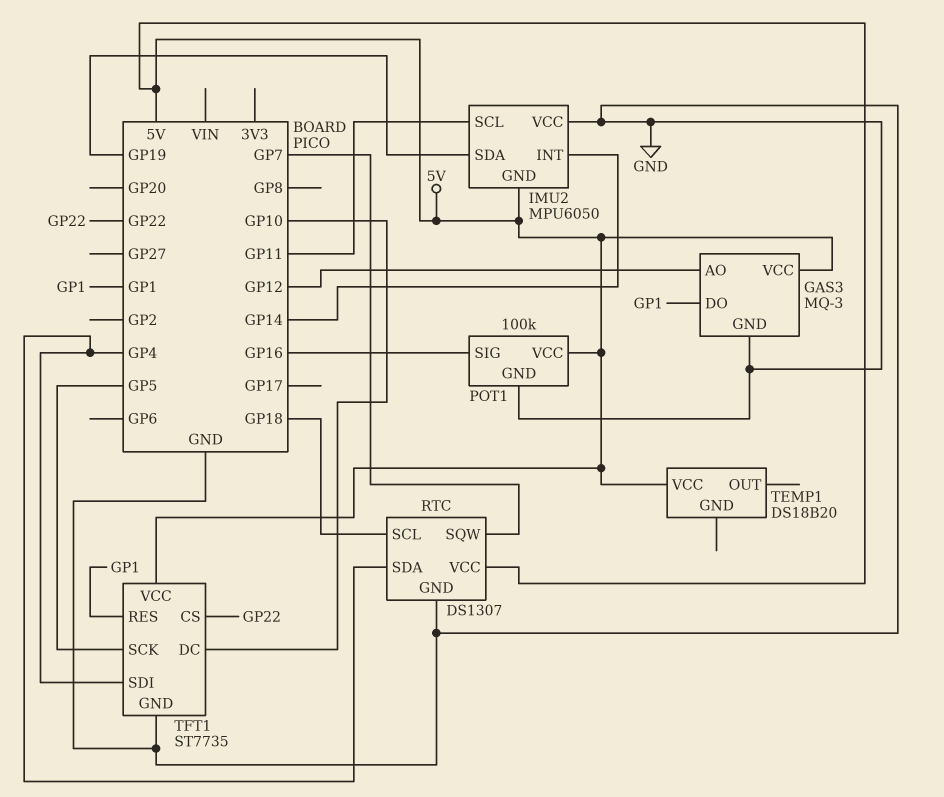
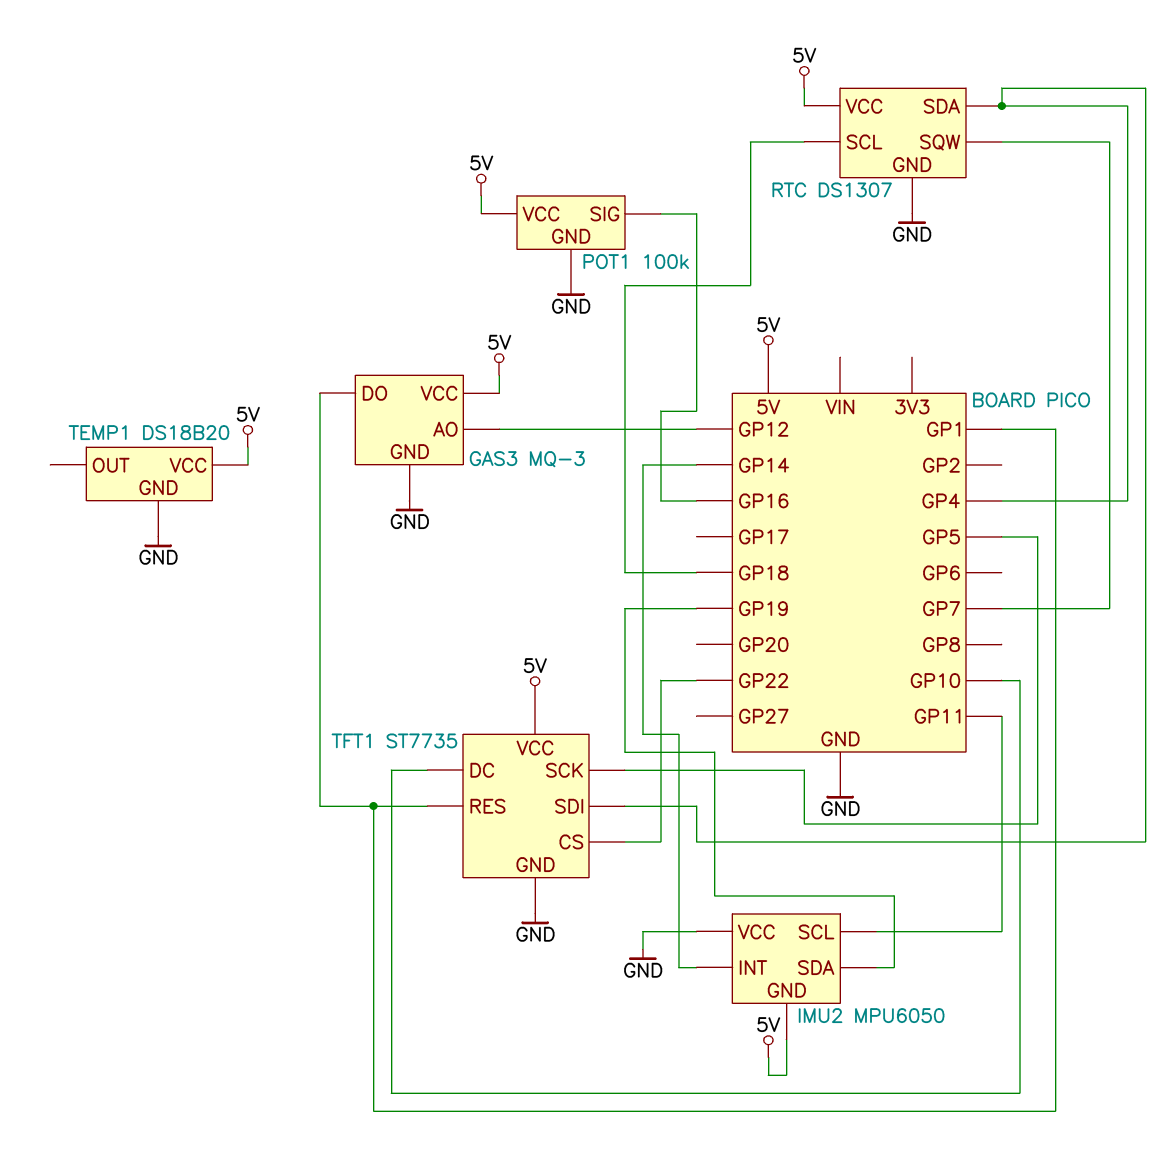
TEMP1 pin GND: none -> GND

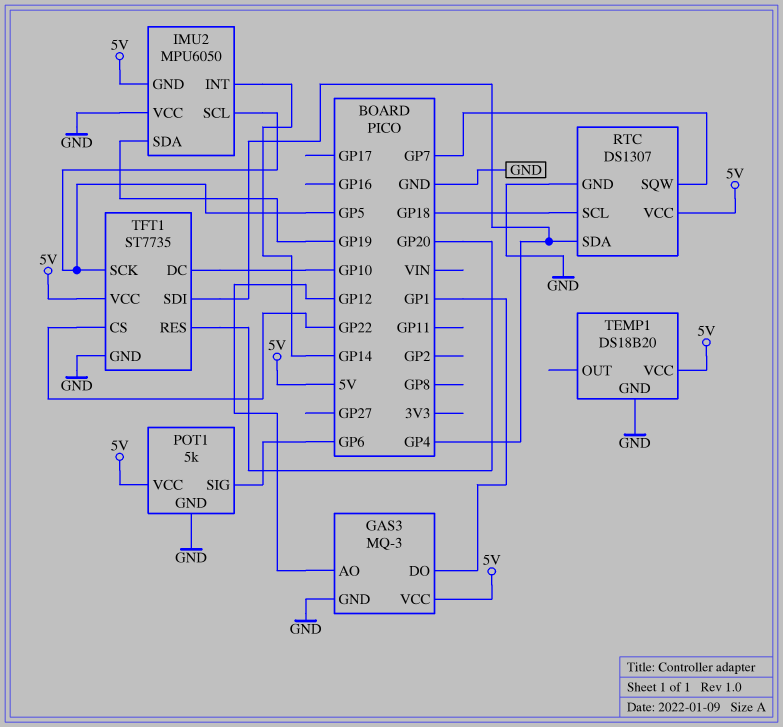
IMU2 pin SCL: GP11 -> GP5
POT1: 100k -> 5k
POT1 pin SIG: GP16 -> GP6
TFT1 pin RES: GP1 -> GP20

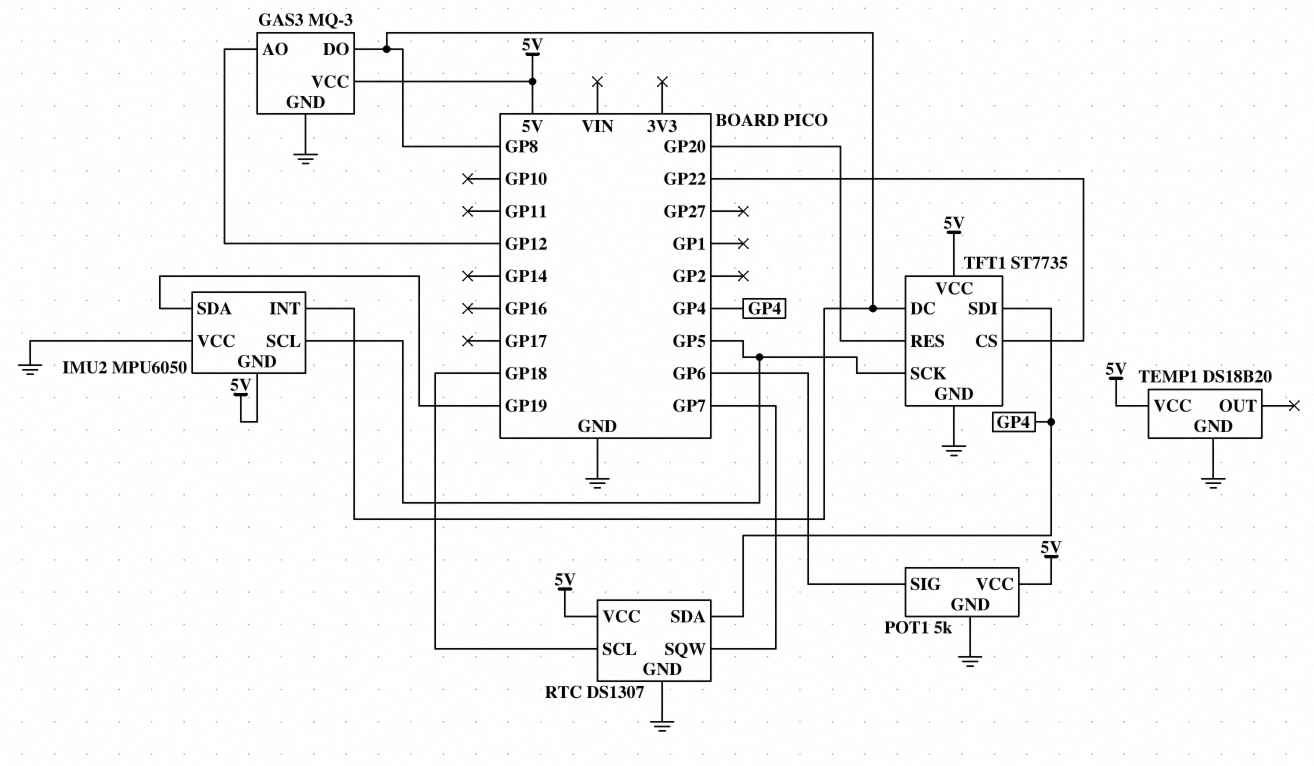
GAS3 pin DO: GP1 -> GP8
IMU2 pin INT: GP14 -> GP8
TFT1 pin DC: GP10 -> GP8

